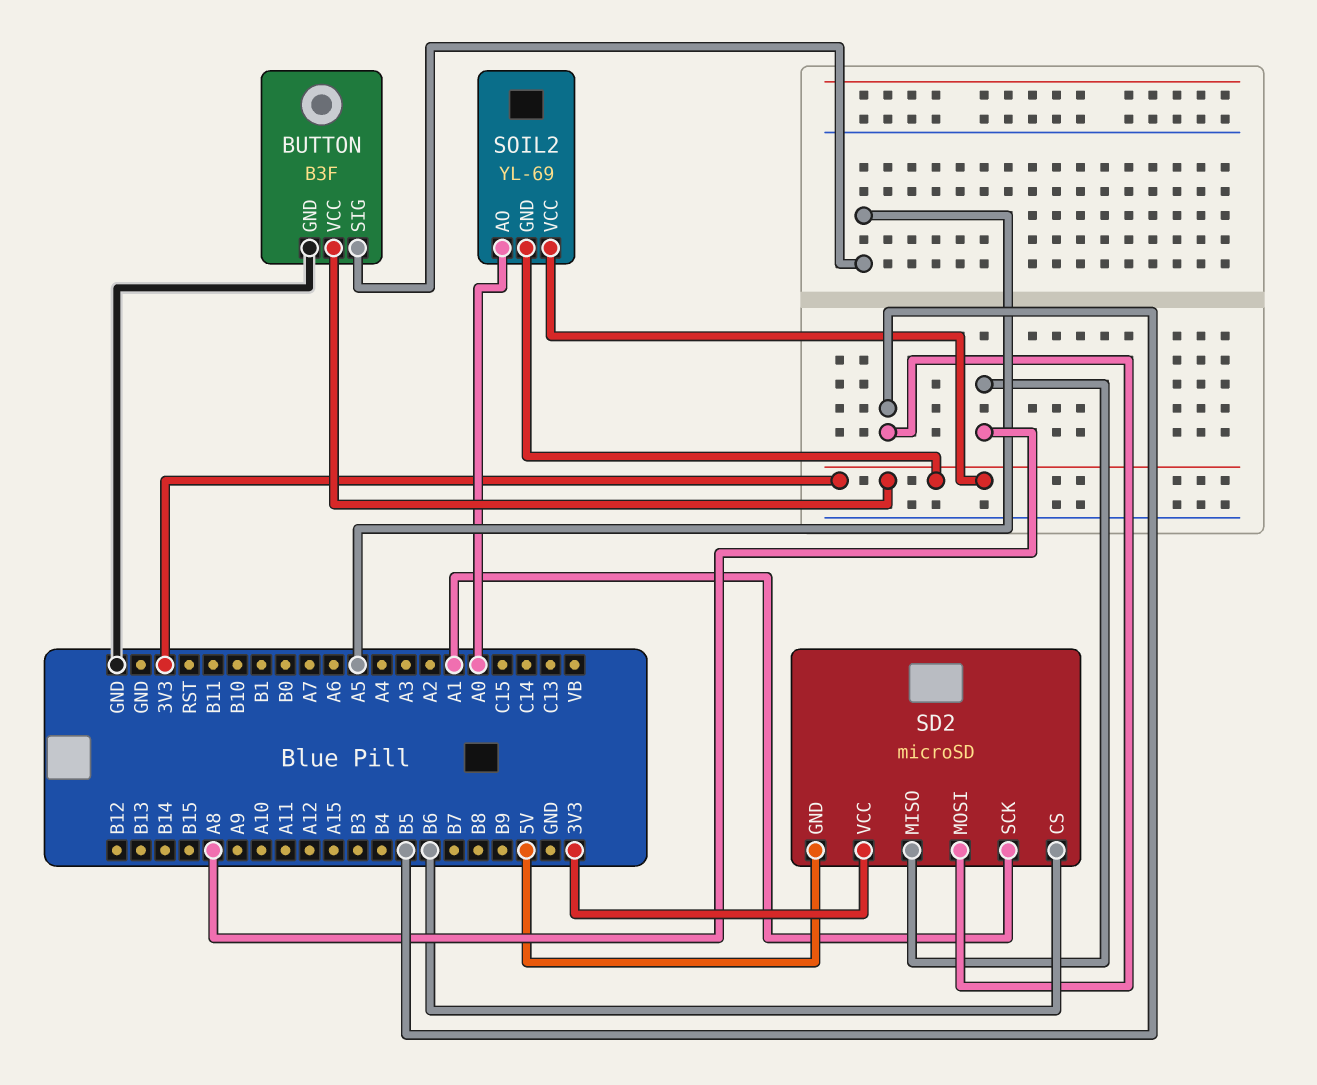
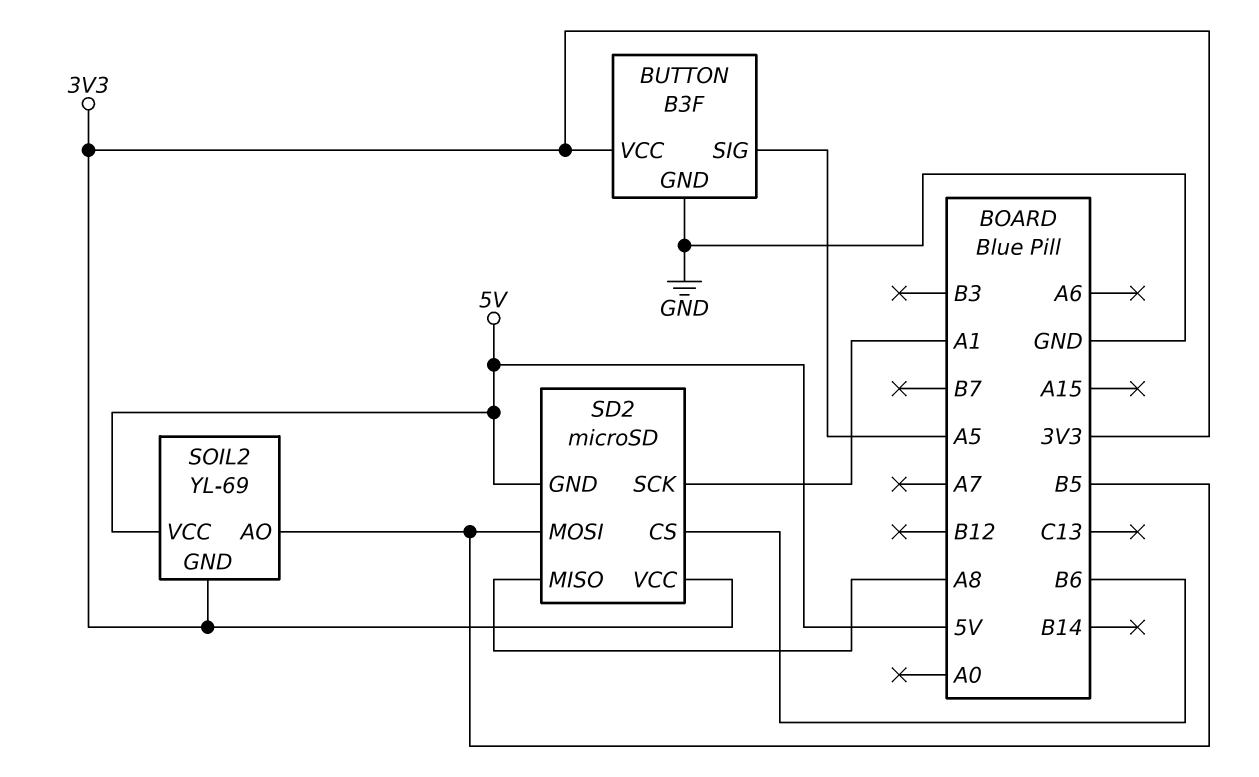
SOIL2 pin AO: A0 -> B5
SOIL2 pin VCC: 3V3 -> 5V

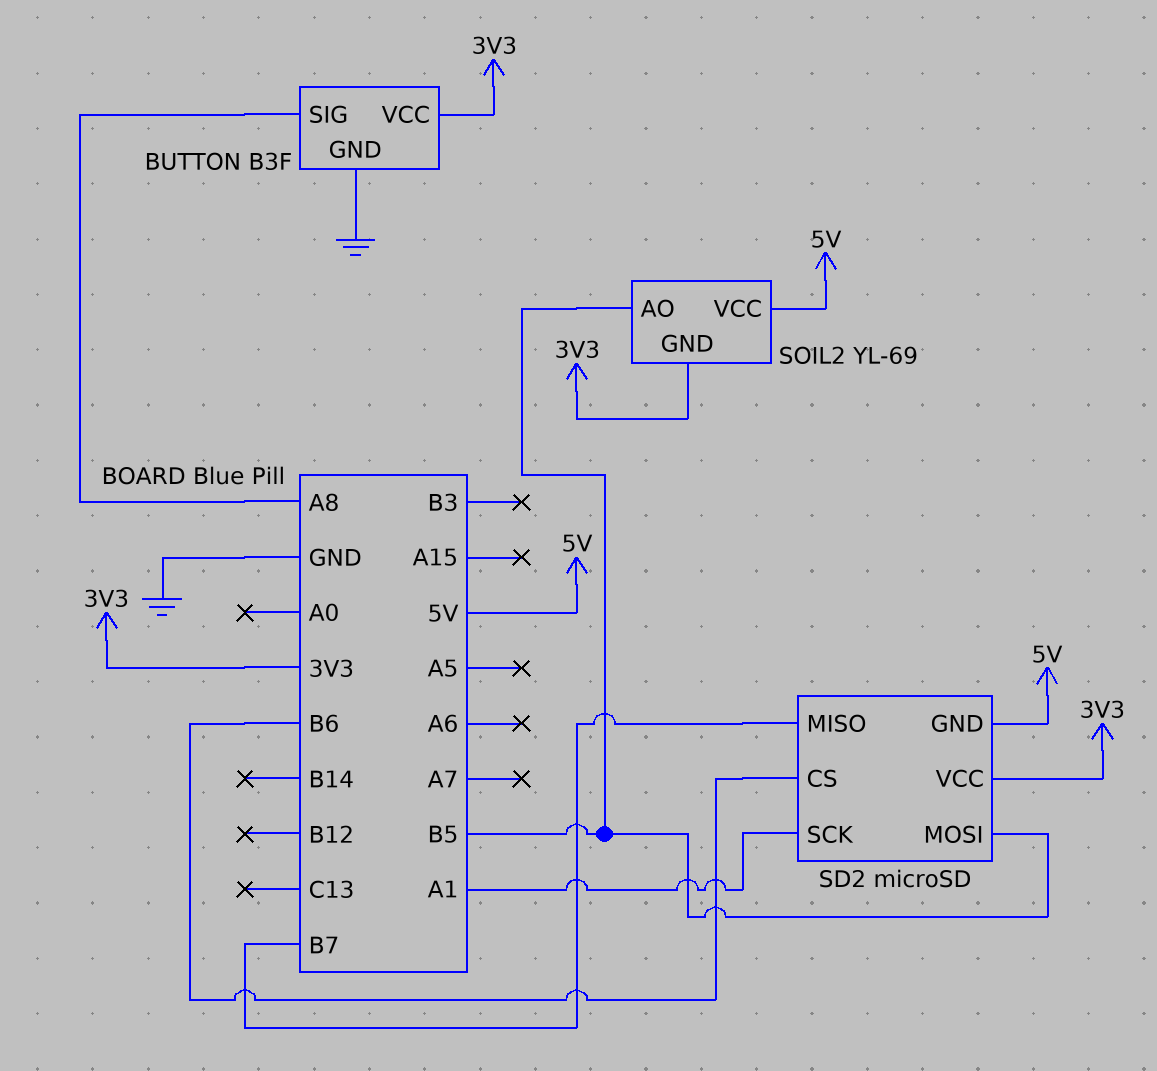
BUTTON pin SIG: A5 -> A8
SD2 pin MISO: A8 -> B7

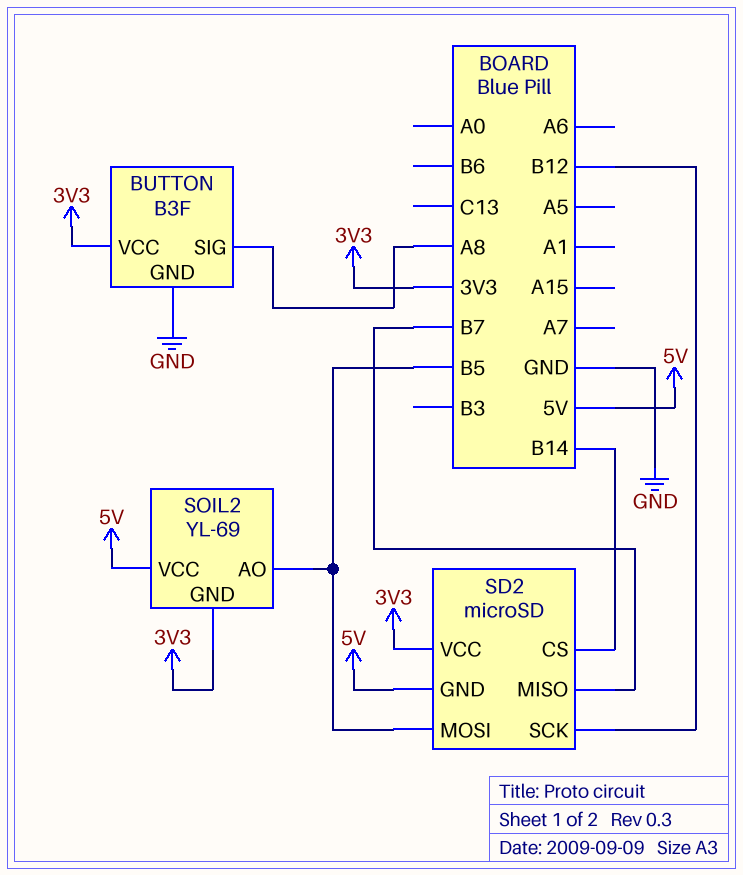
SD2 pin CS: B6 -> B14
SD2 pin SCK: A1 -> B12

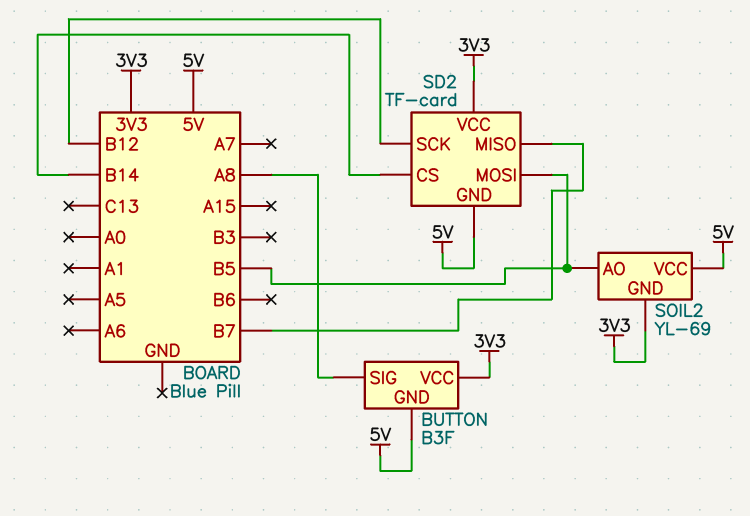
BUTTON pin GND: GND -> 5V
SD2: microSD -> TF-card

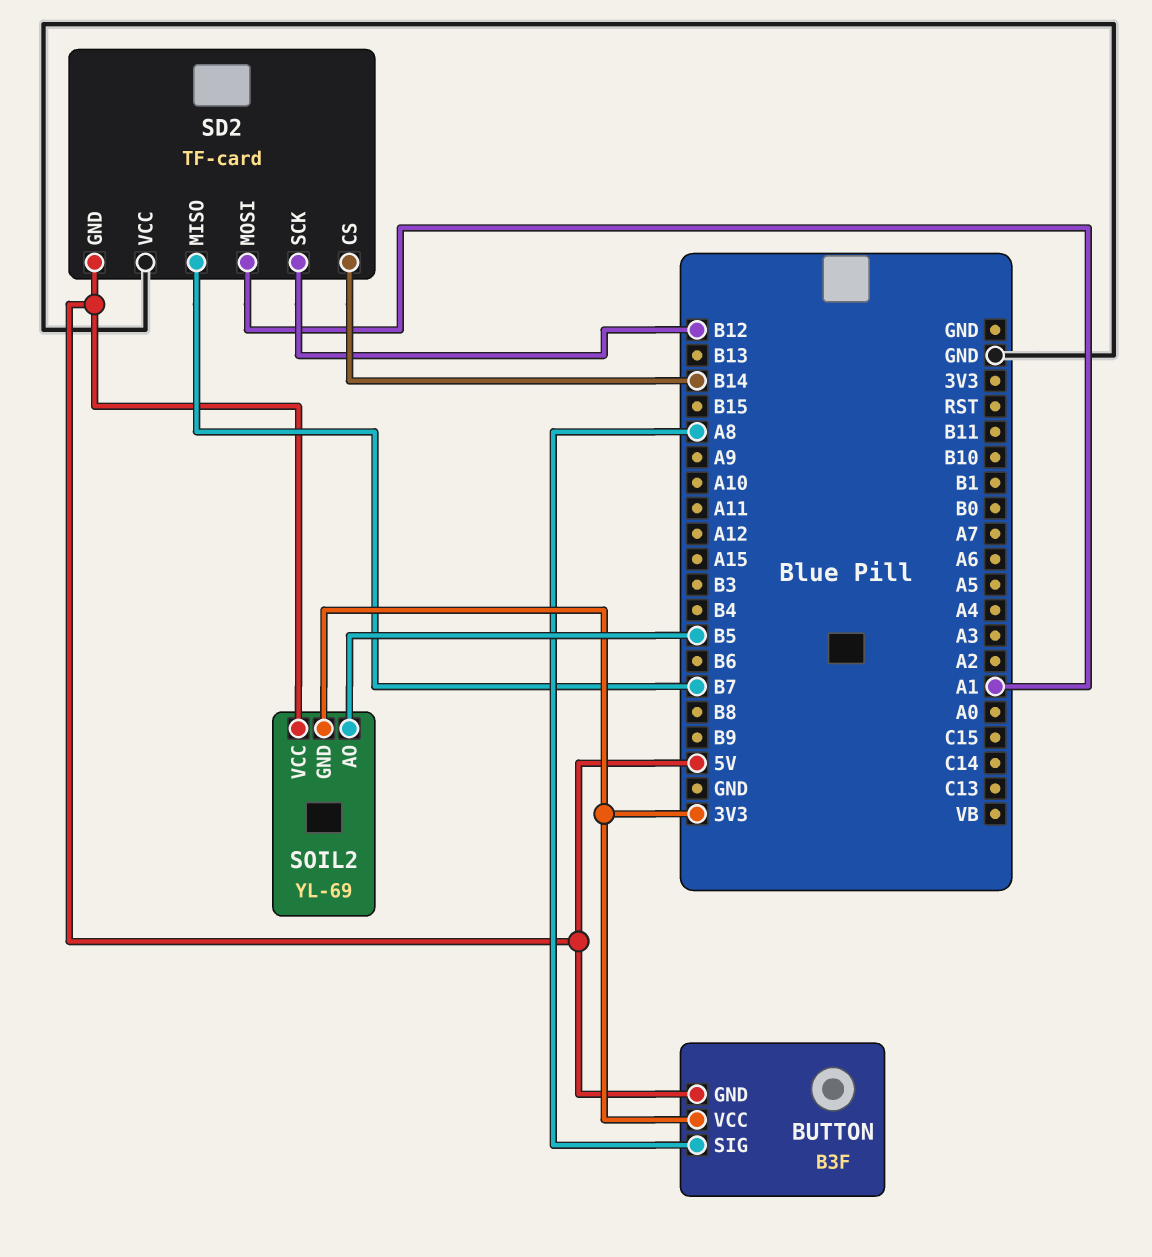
SD2 pin MOSI: B5 -> A1
SD2 pin VCC: 3V3 -> GND

